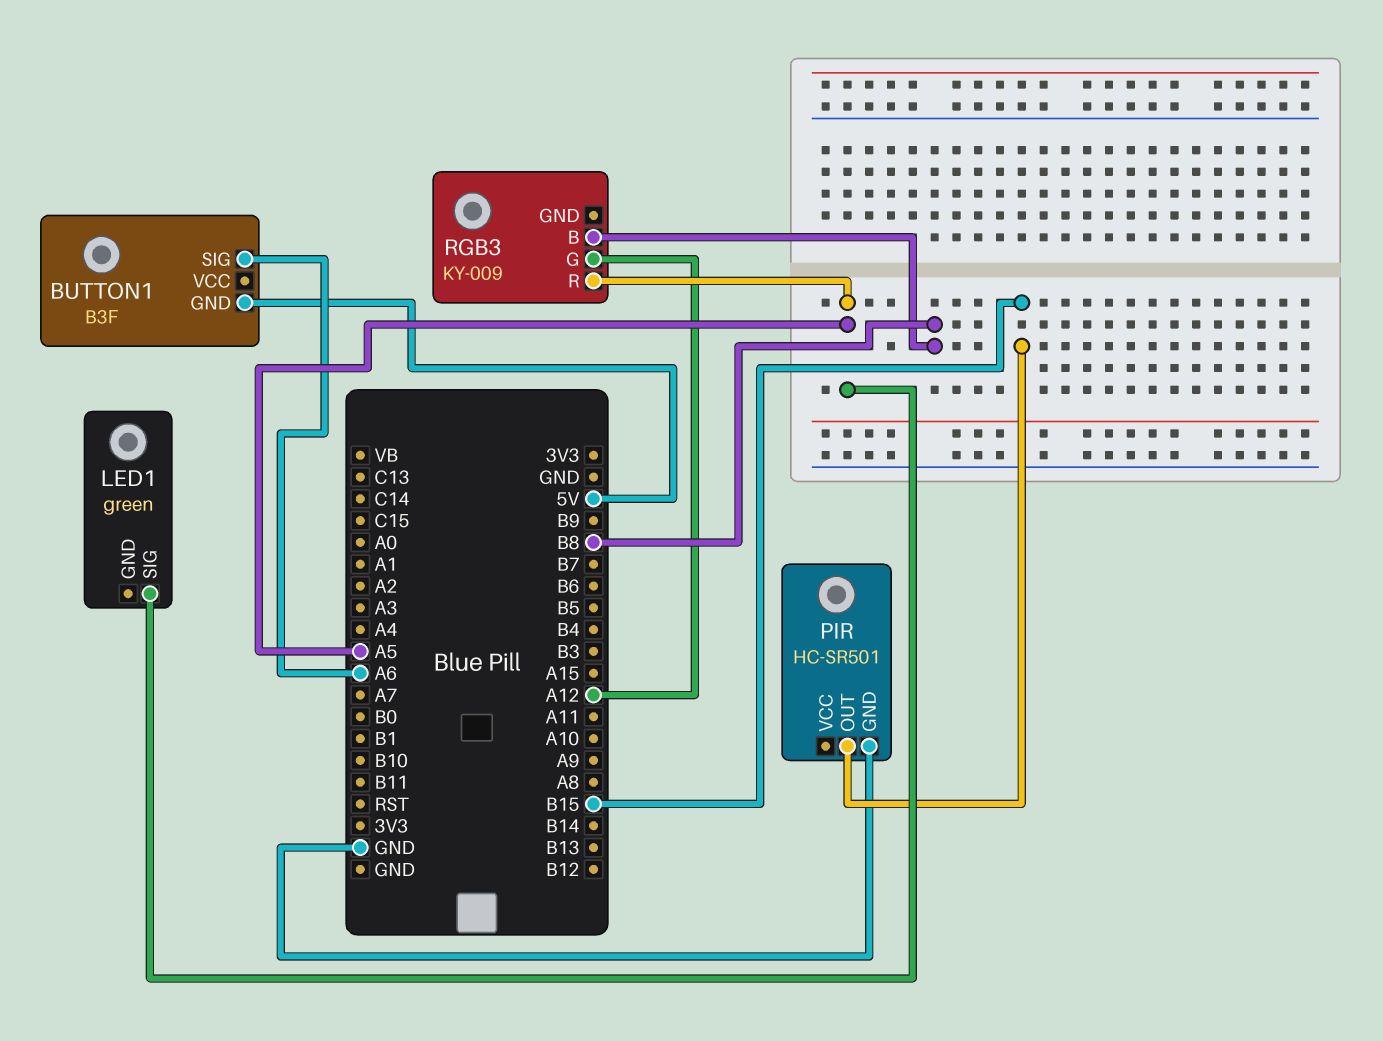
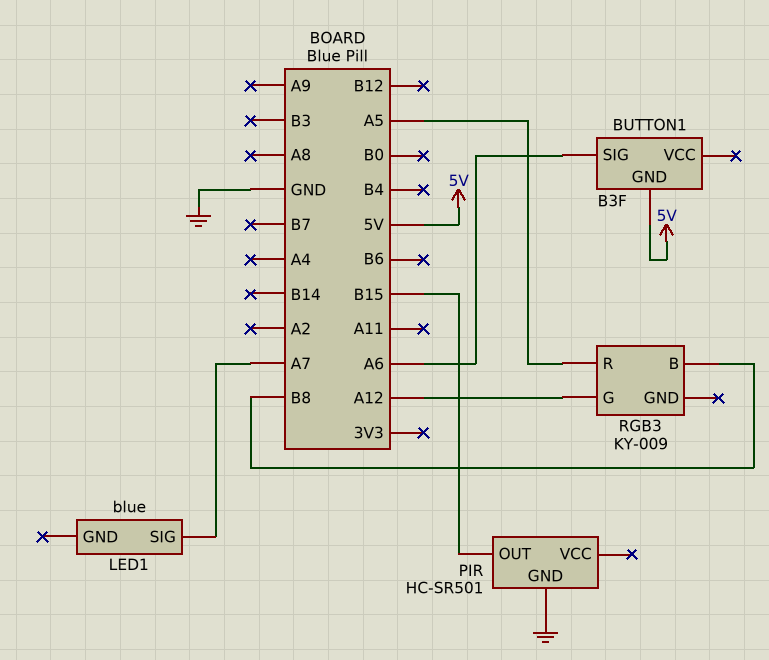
LED1: green -> blue
LED1 pin SIG: A5 -> A7

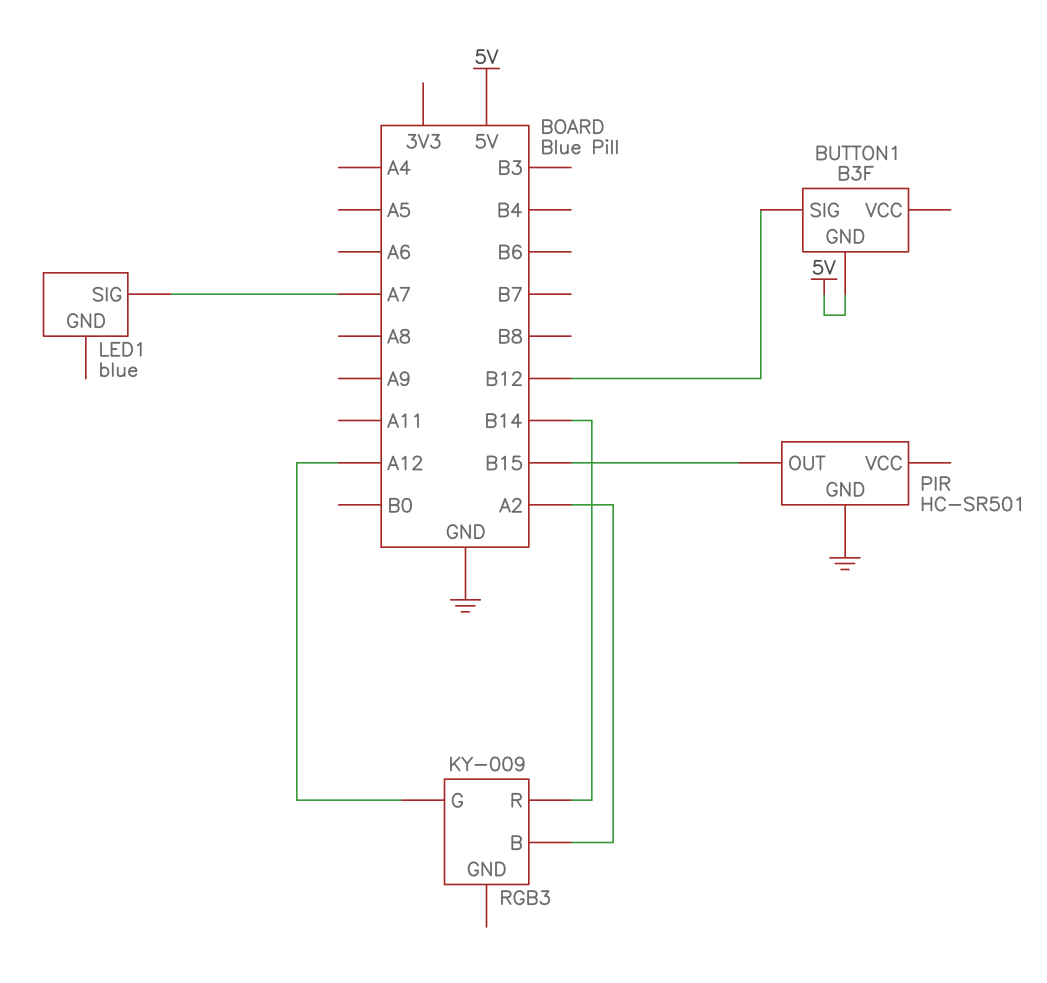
BUTTON1 pin SIG: A6 -> B12
RGB3 pin B: B8 -> A2
RGB3 pin R: A5 -> B14

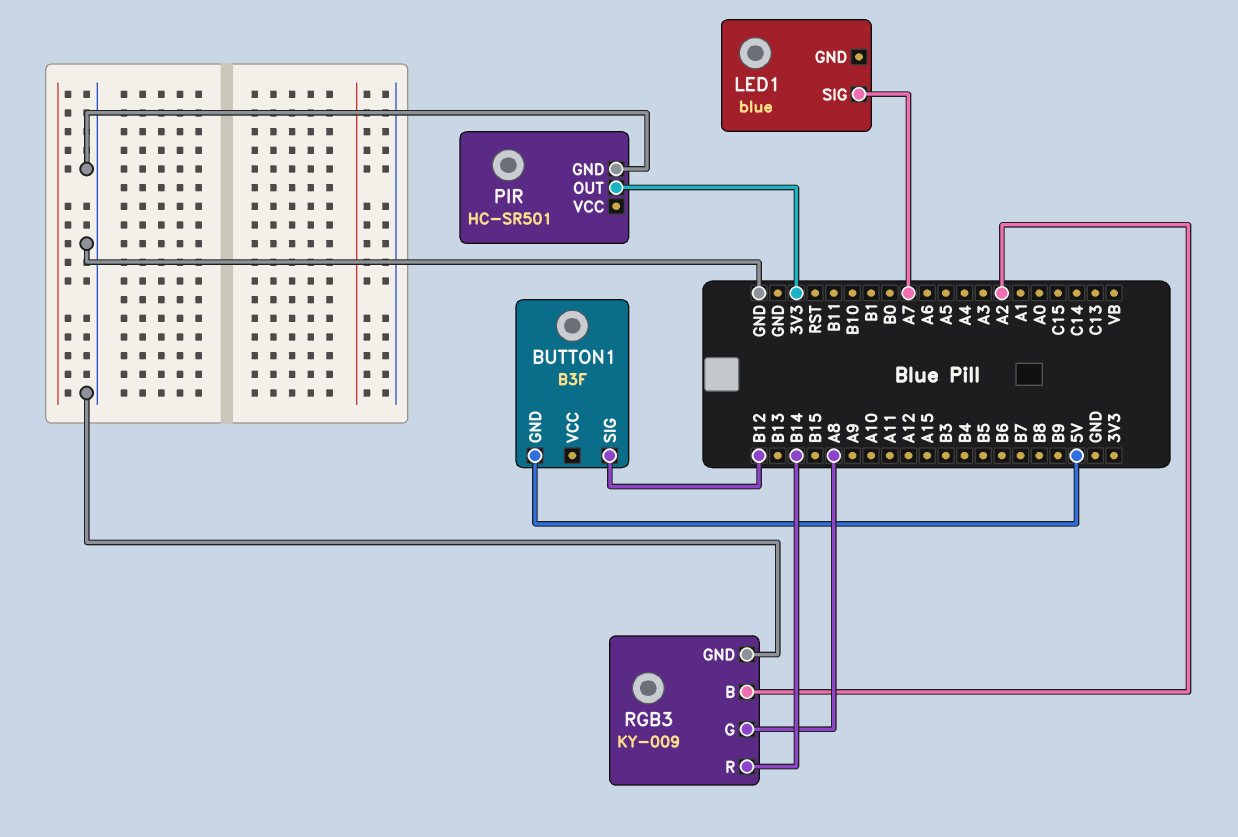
PIR pin OUT: B15 -> 3V3
RGB3 pin G: A12 -> A8
RGB3 pin GND: none -> GND

